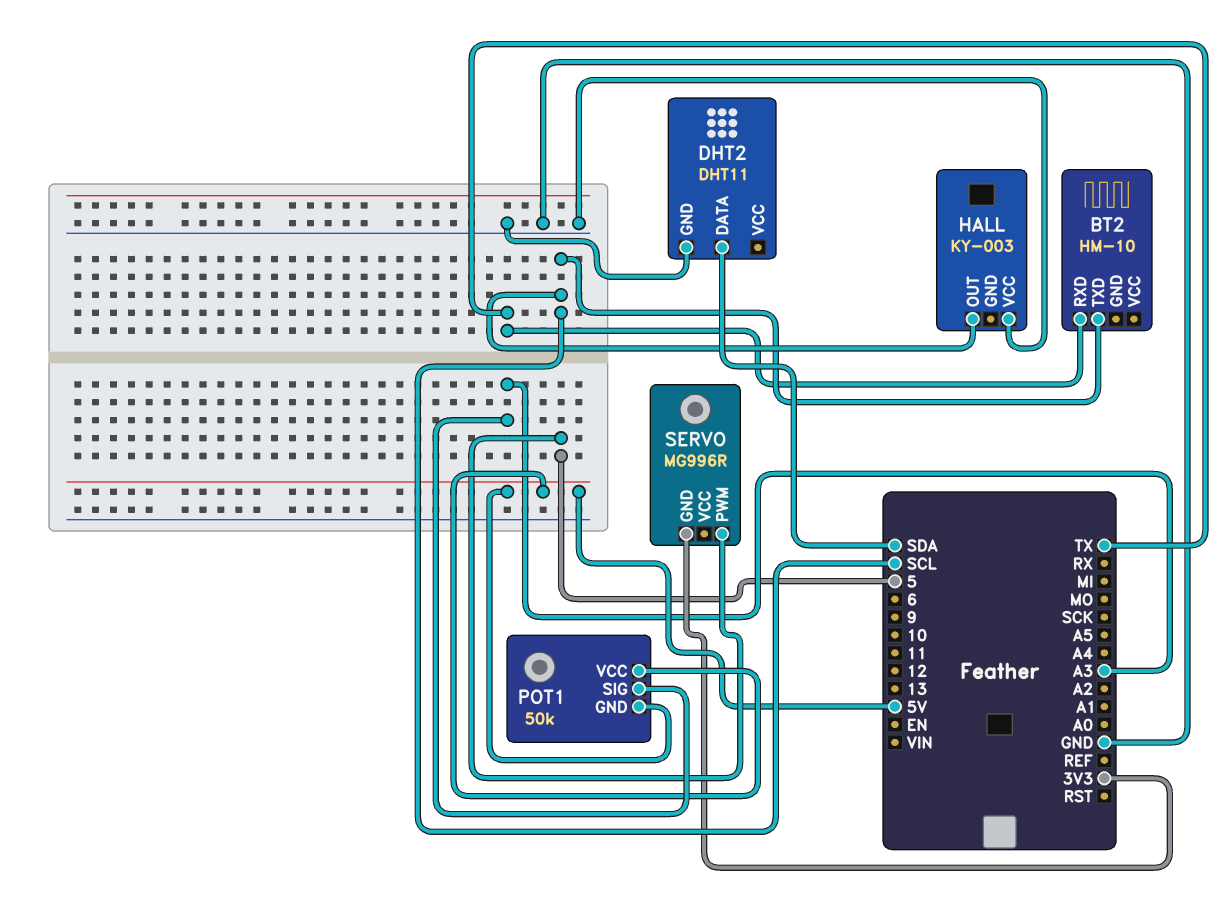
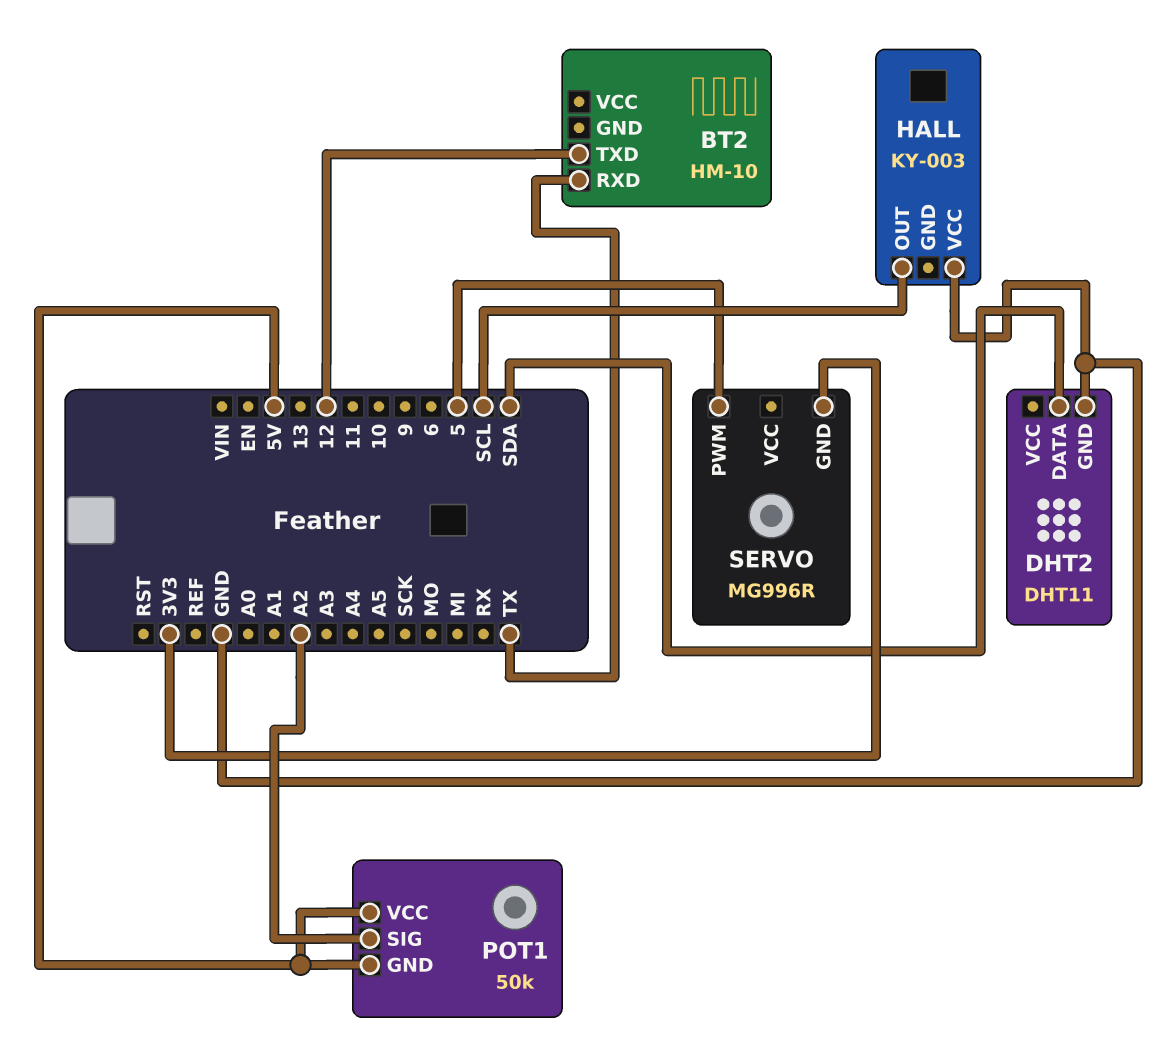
BT2 pin TXD: SCL -> 12
POT1 pin SIG: A3 -> A2

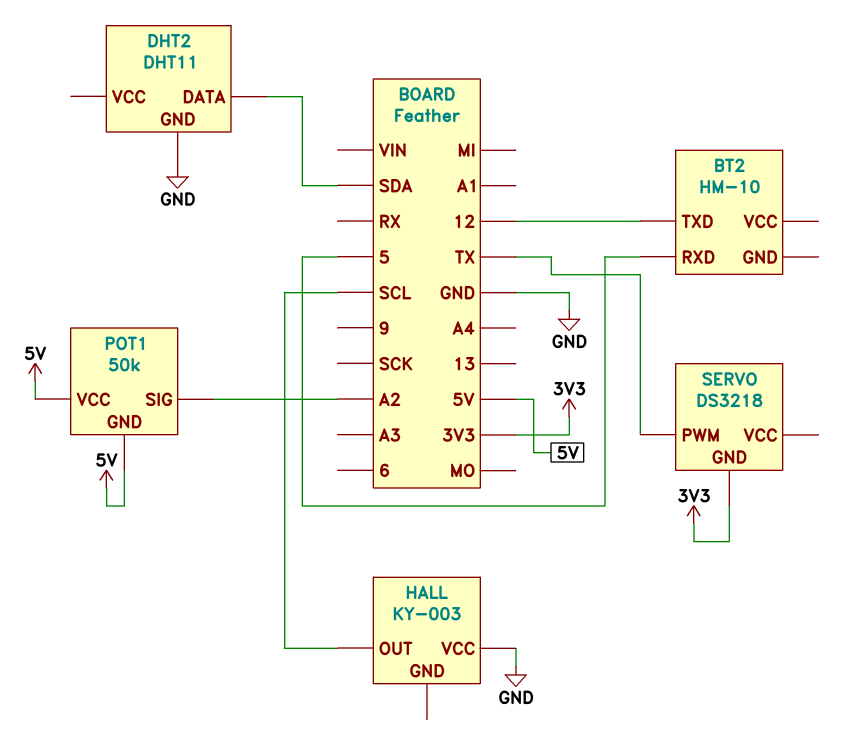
BT2 pin RXD: TX -> 5
SERVO: MG996R -> DS3218
SERVO pin PWM: 5 -> TX

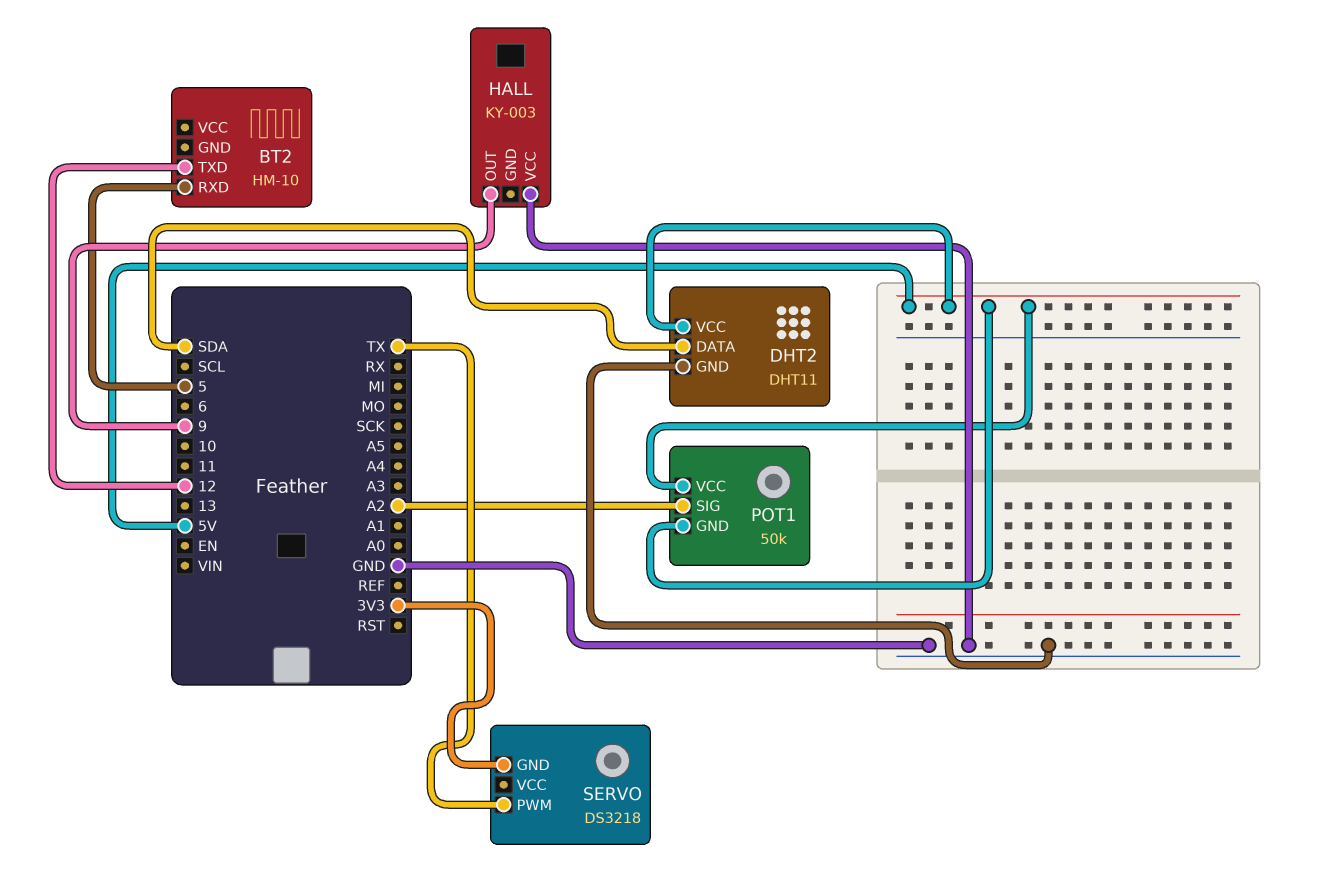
DHT2 pin VCC: none -> 5V
HALL pin OUT: SCL -> 9

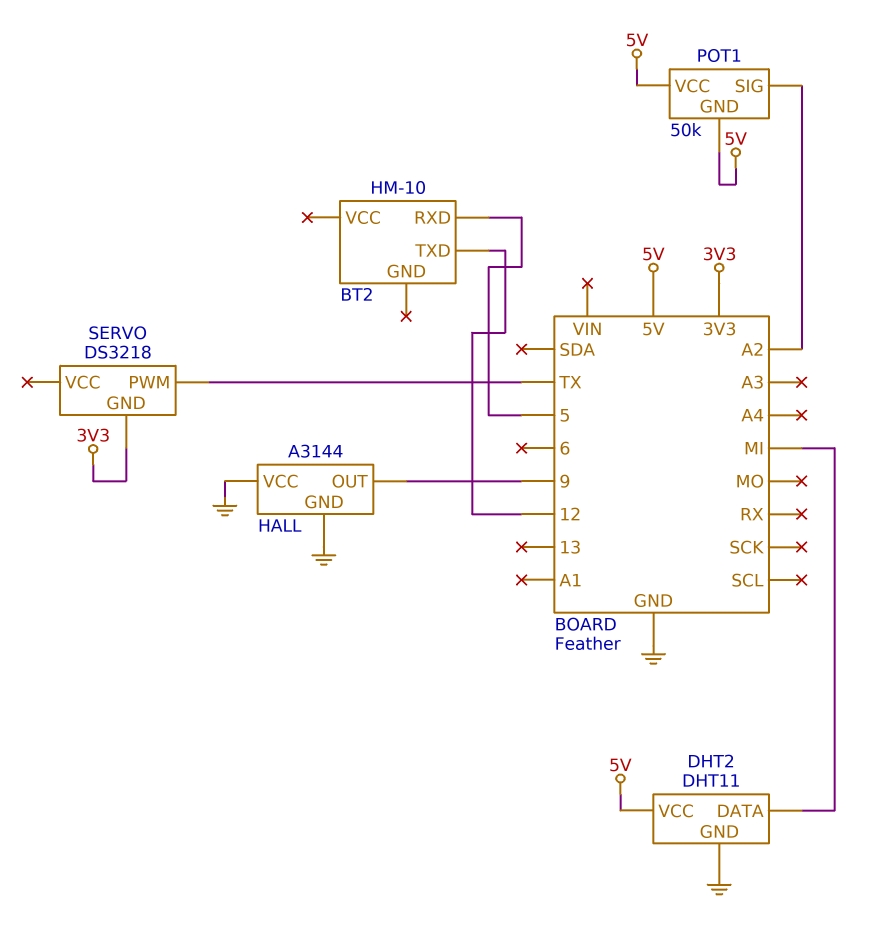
DHT2 pin DATA: SDA -> MI
HALL: KY-003 -> A3144
HALL pin GND: none -> GND

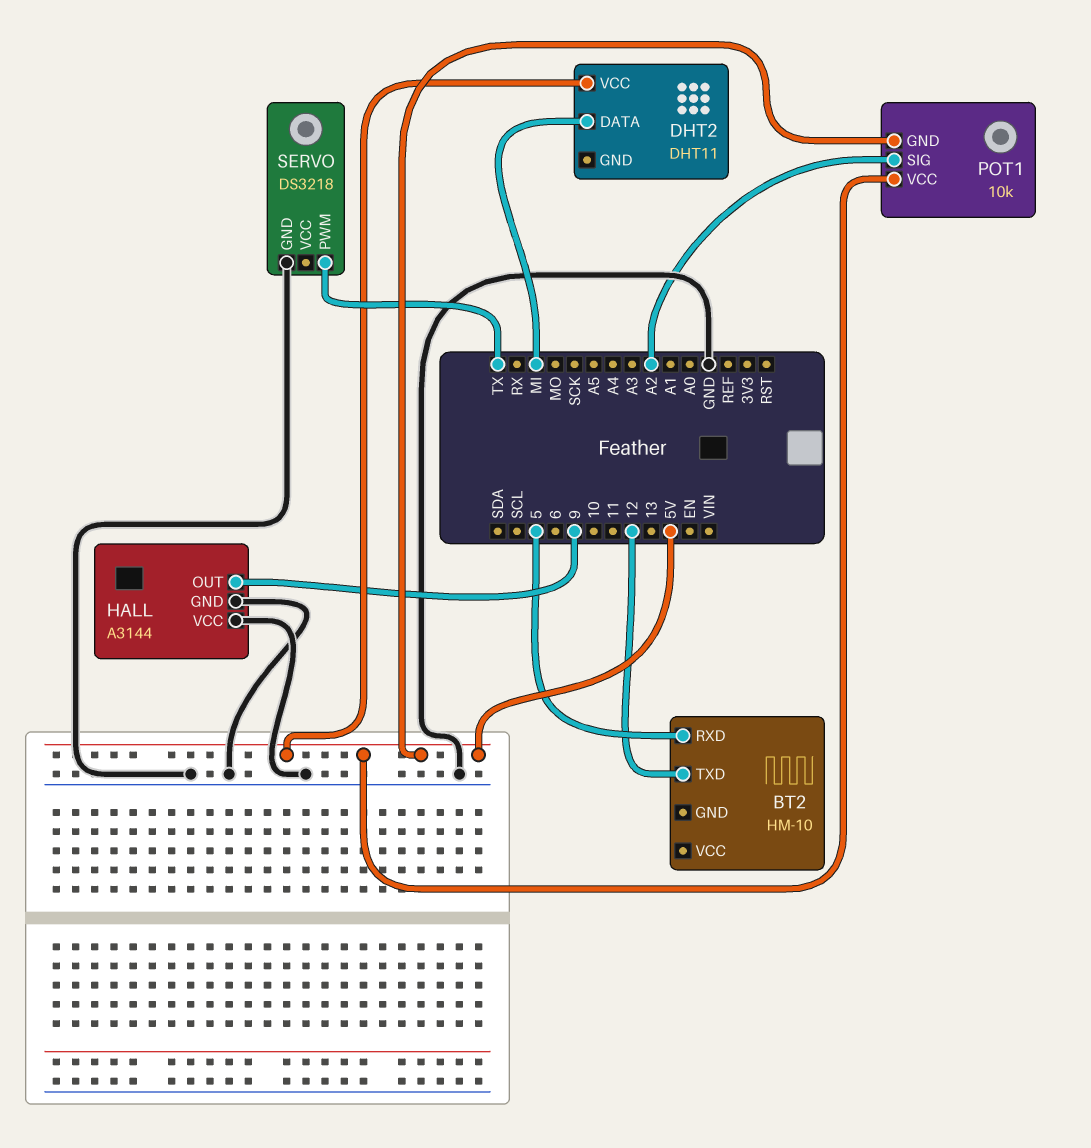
DHT2 pin GND: GND -> none
POT1: 50k -> 10k
SERVO pin GND: 3V3 -> GND

